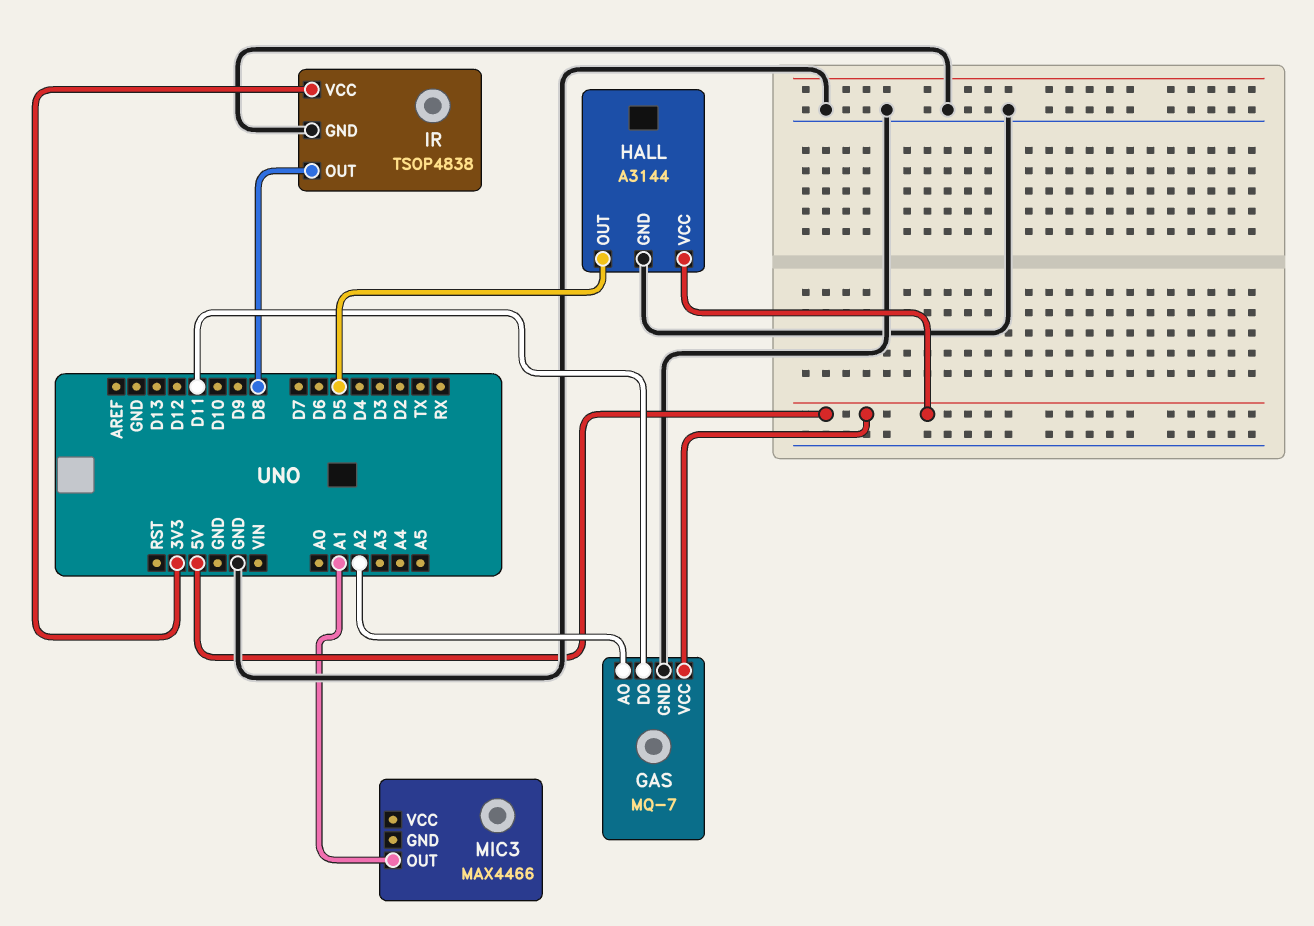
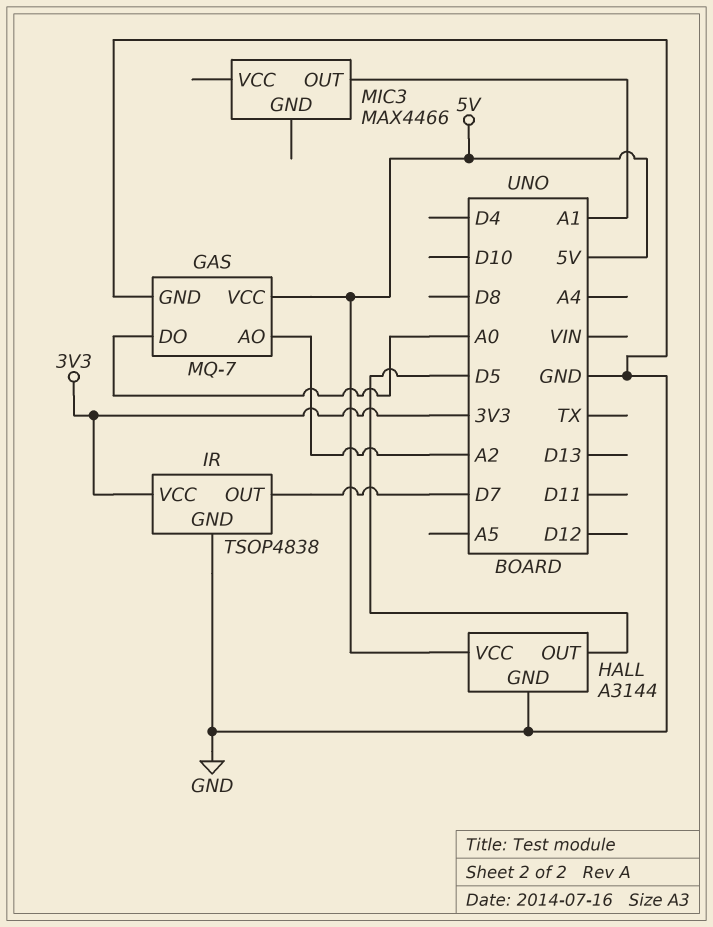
GAS pin DO: D11 -> A0
IR pin OUT: D8 -> D7

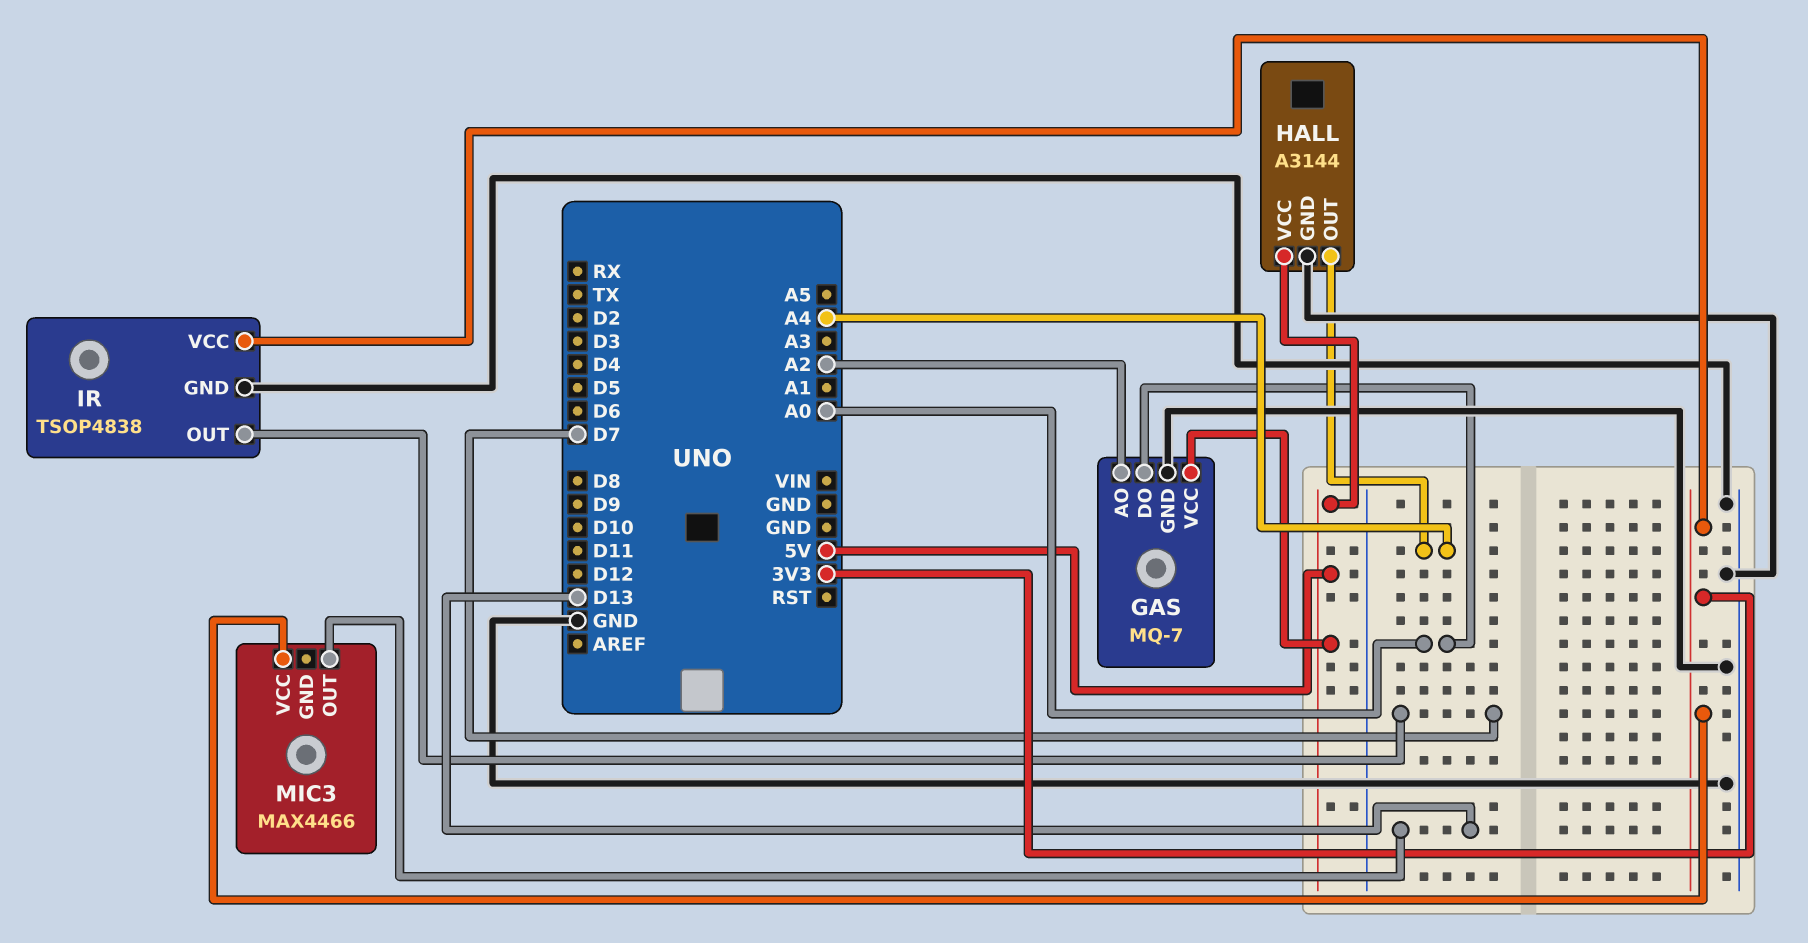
HALL pin OUT: D5 -> A4
MIC3 pin OUT: A1 -> D13
MIC3 pin VCC: none -> 3V3

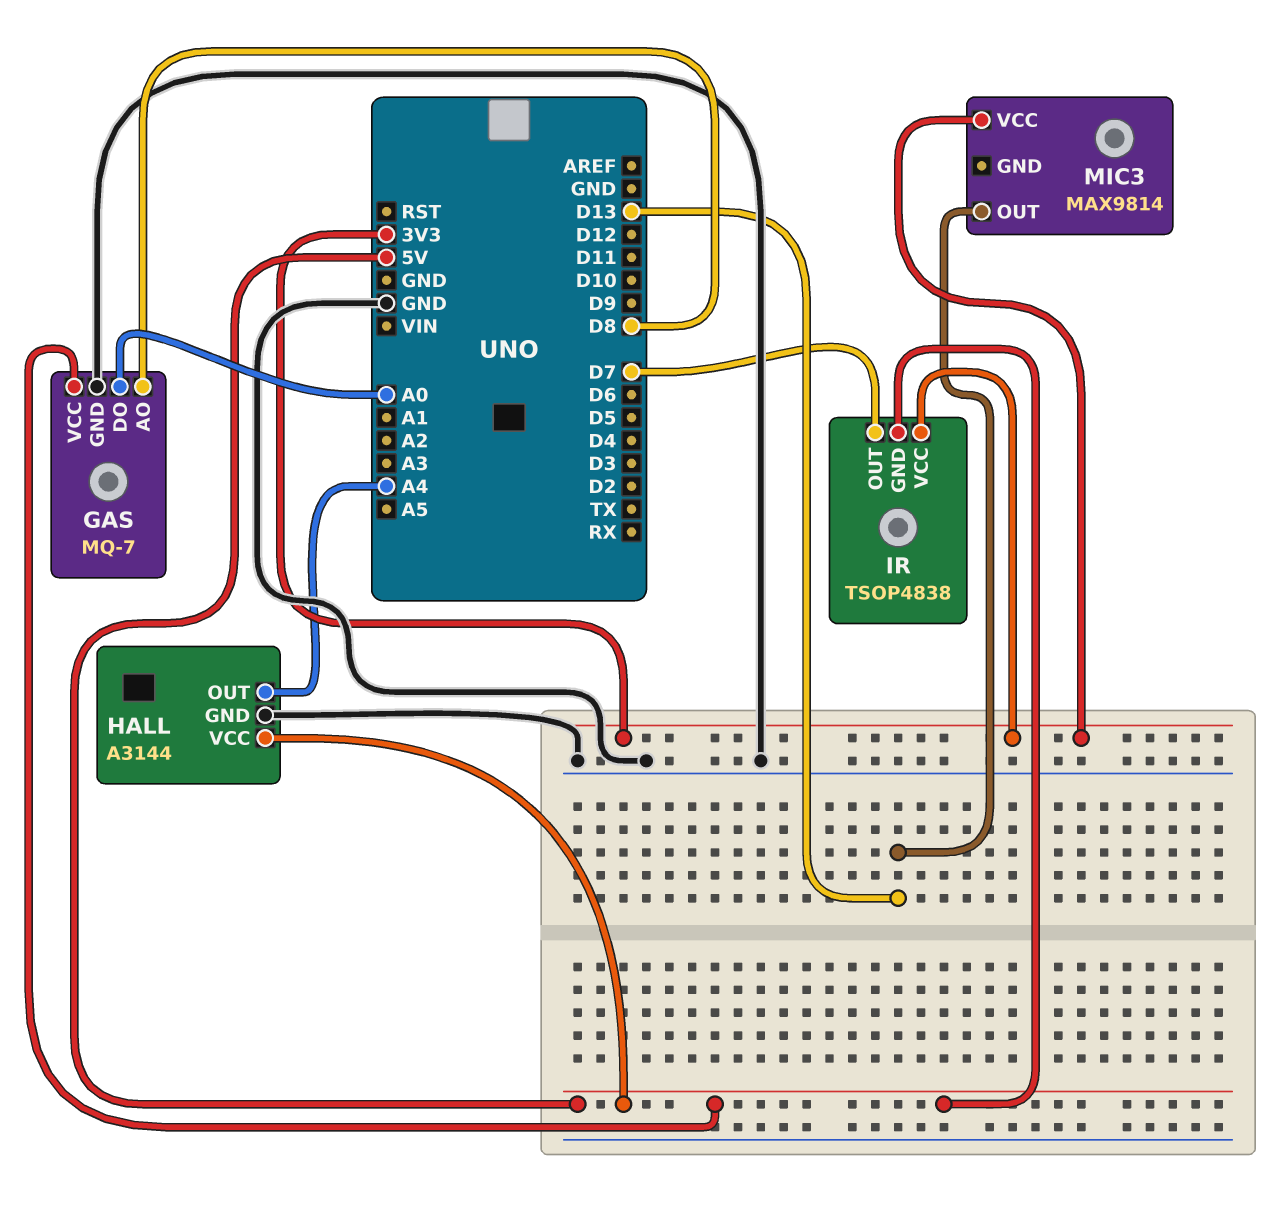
GAS pin AO: A2 -> D8
IR pin GND: GND -> 5V
MIC3: MAX4466 -> MAX9814

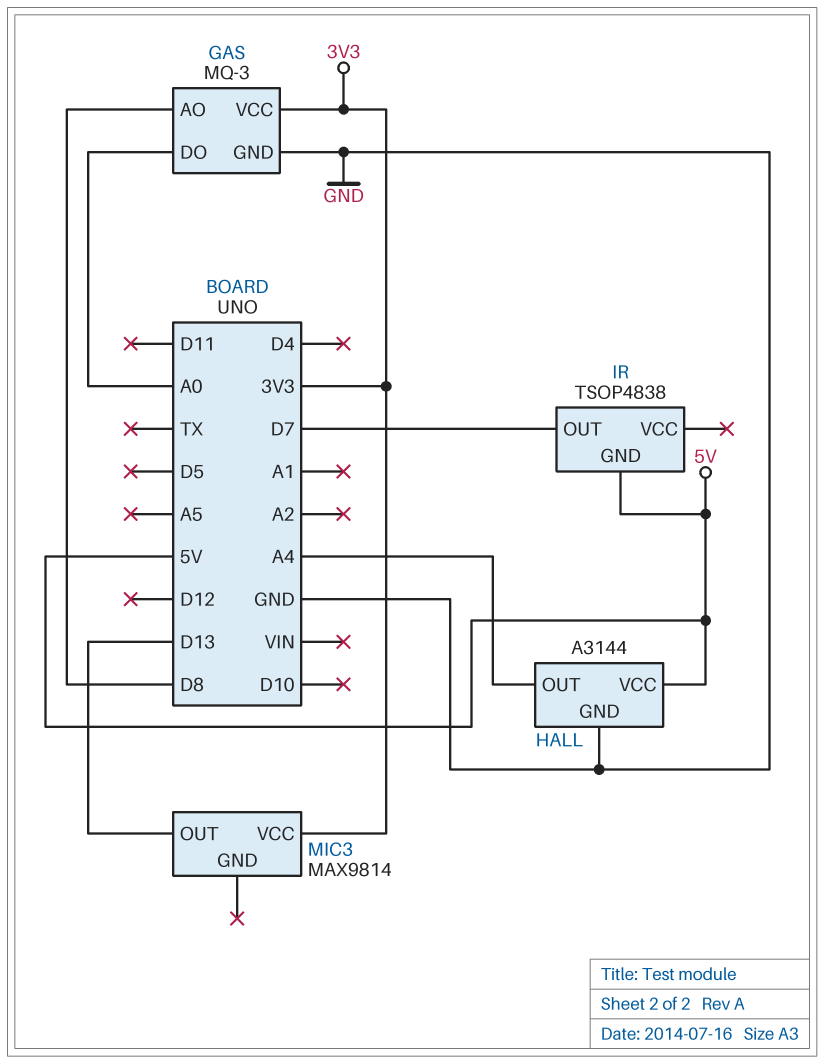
GAS: MQ-7 -> MQ-3
GAS pin VCC: 5V -> 3V3
IR pin VCC: 3V3 -> none

